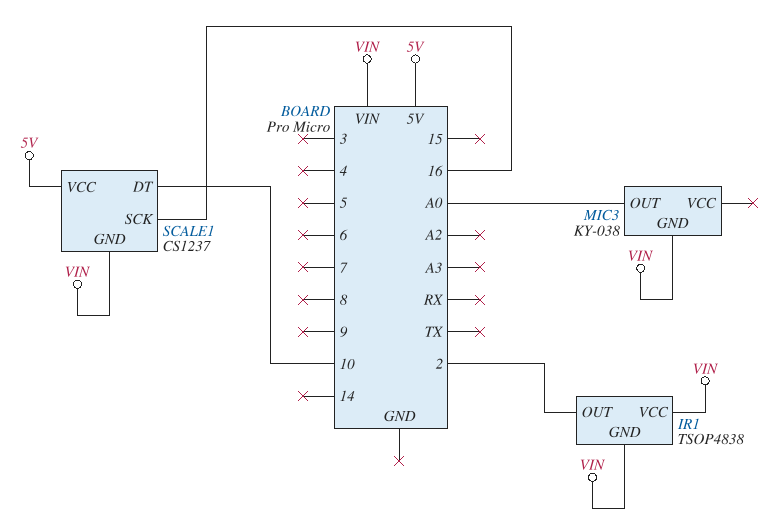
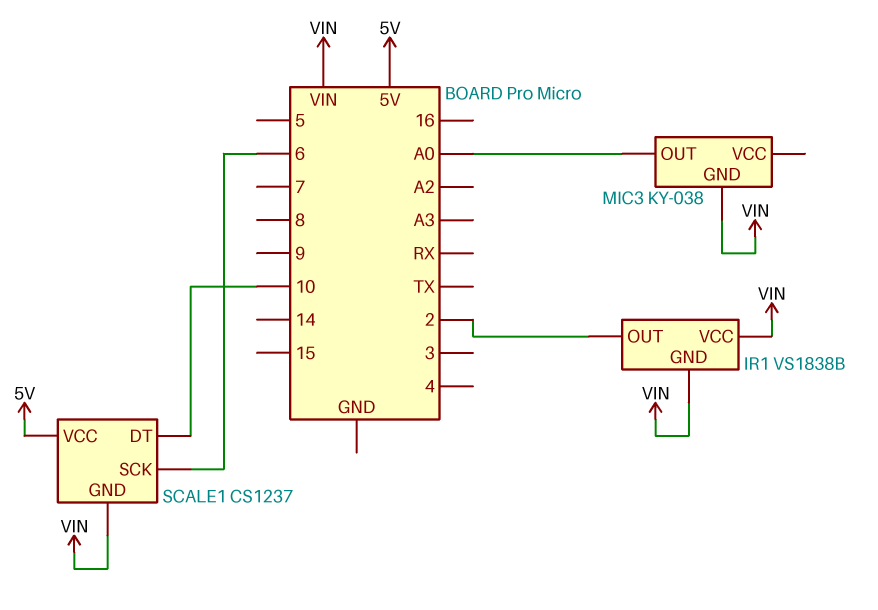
IR1: TSOP4838 -> VS1838B
SCALE1 pin SCK: 16 -> 6

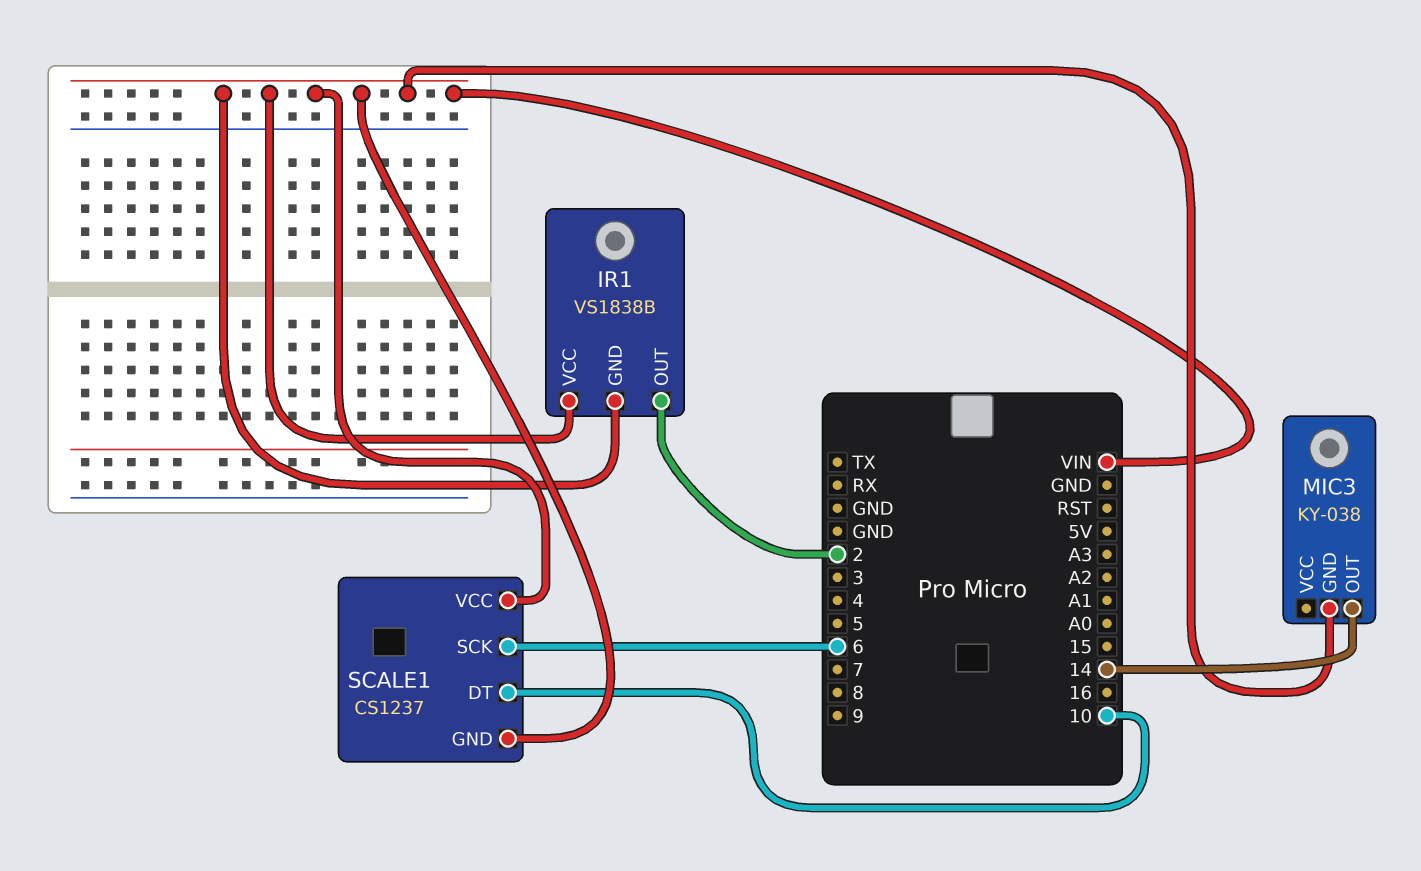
MIC3 pin OUT: A0 -> 14
SCALE1 pin VCC: 5V -> VIN

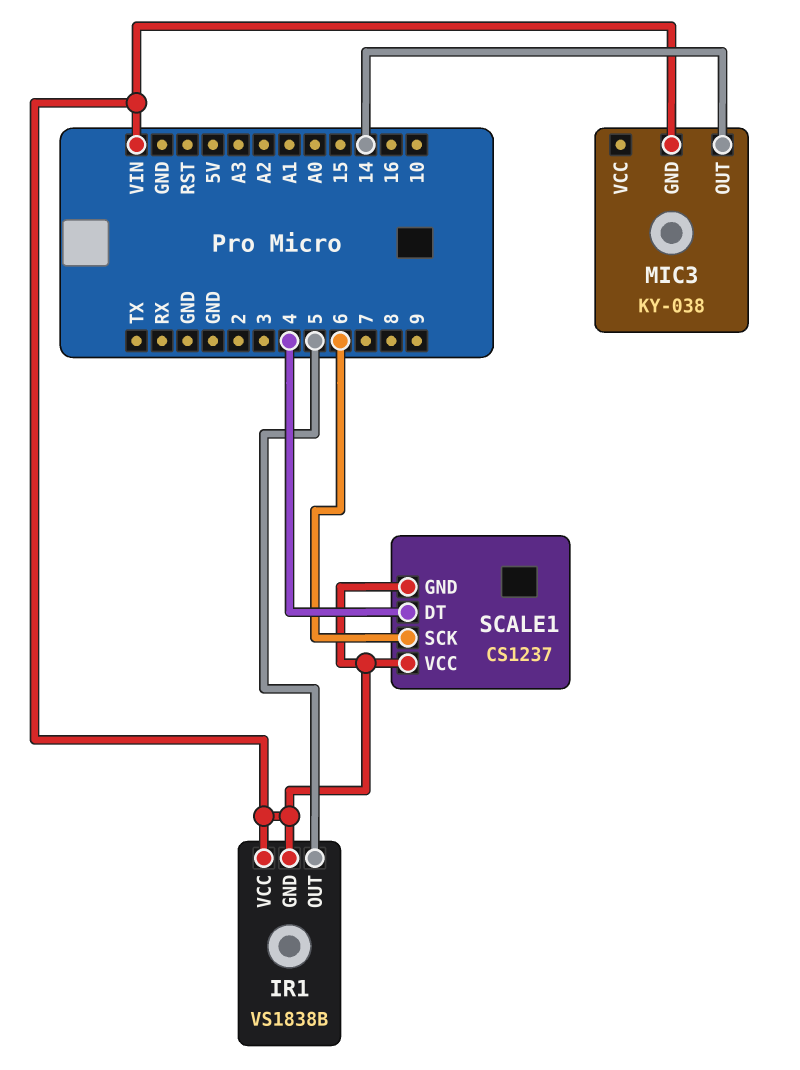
IR1 pin OUT: 2 -> 5
SCALE1 pin DT: 10 -> 4

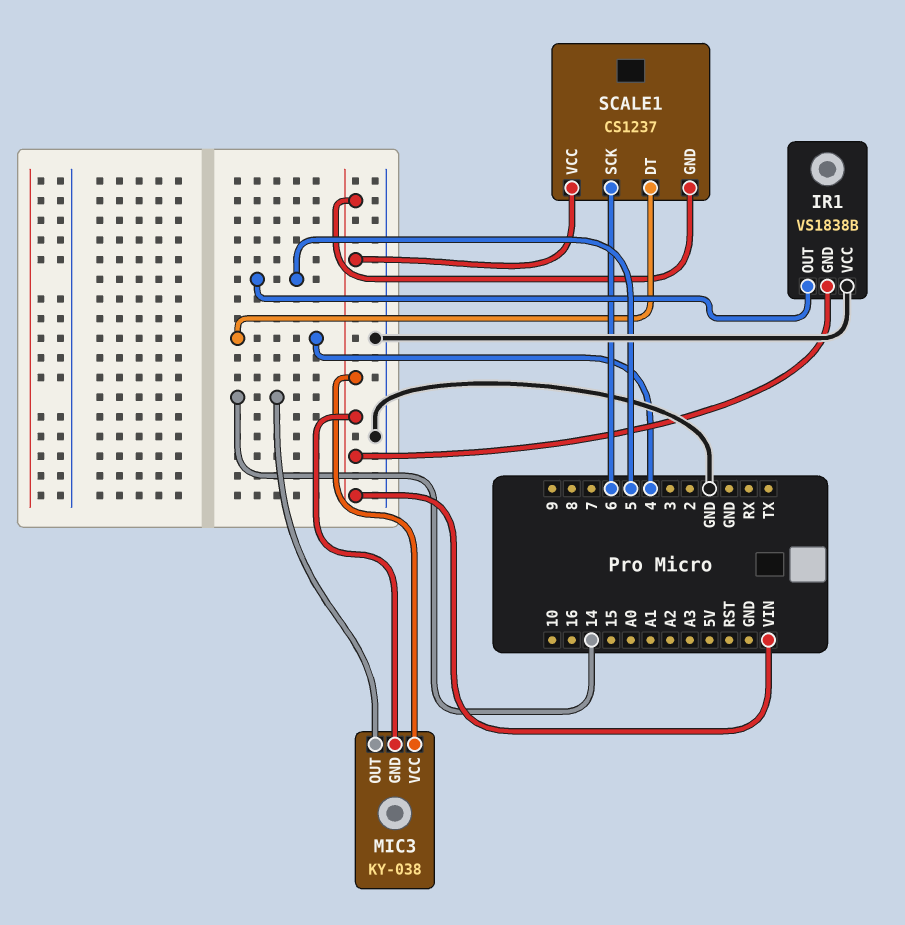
IR1 pin VCC: VIN -> GND
MIC3 pin VCC: none -> VIN

